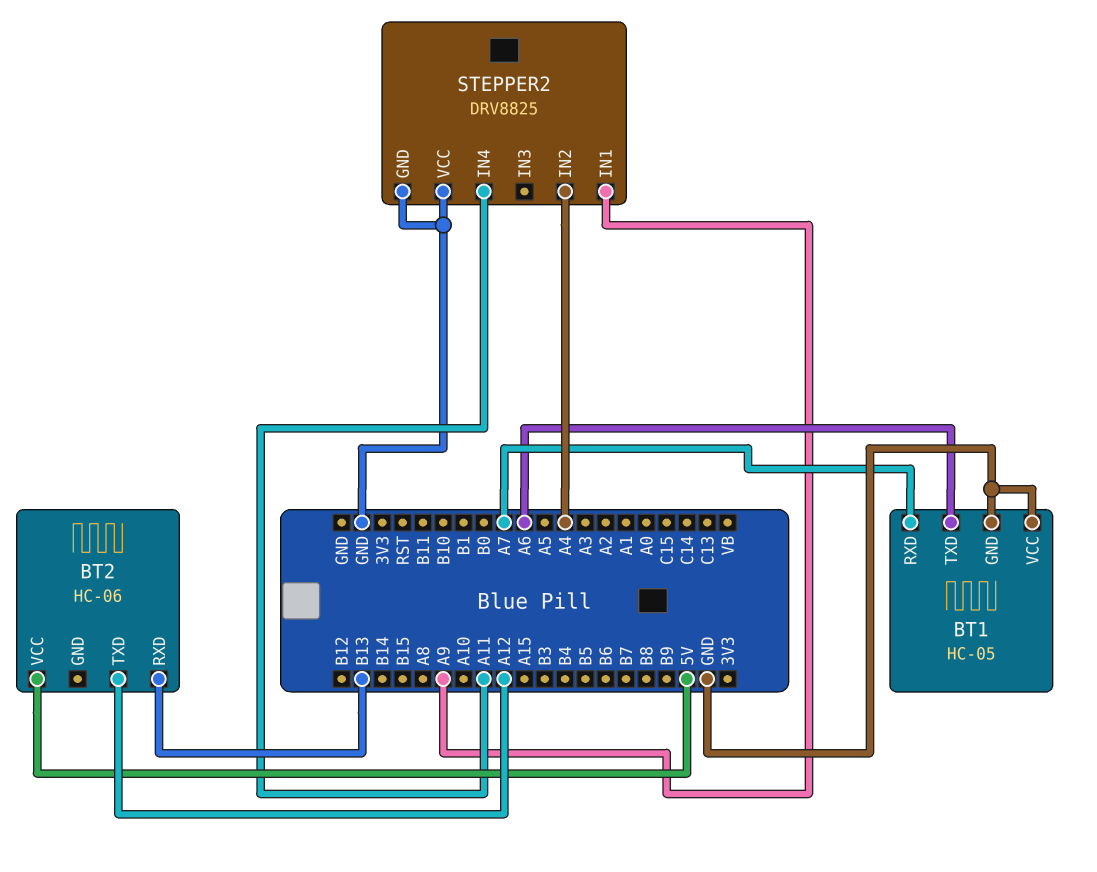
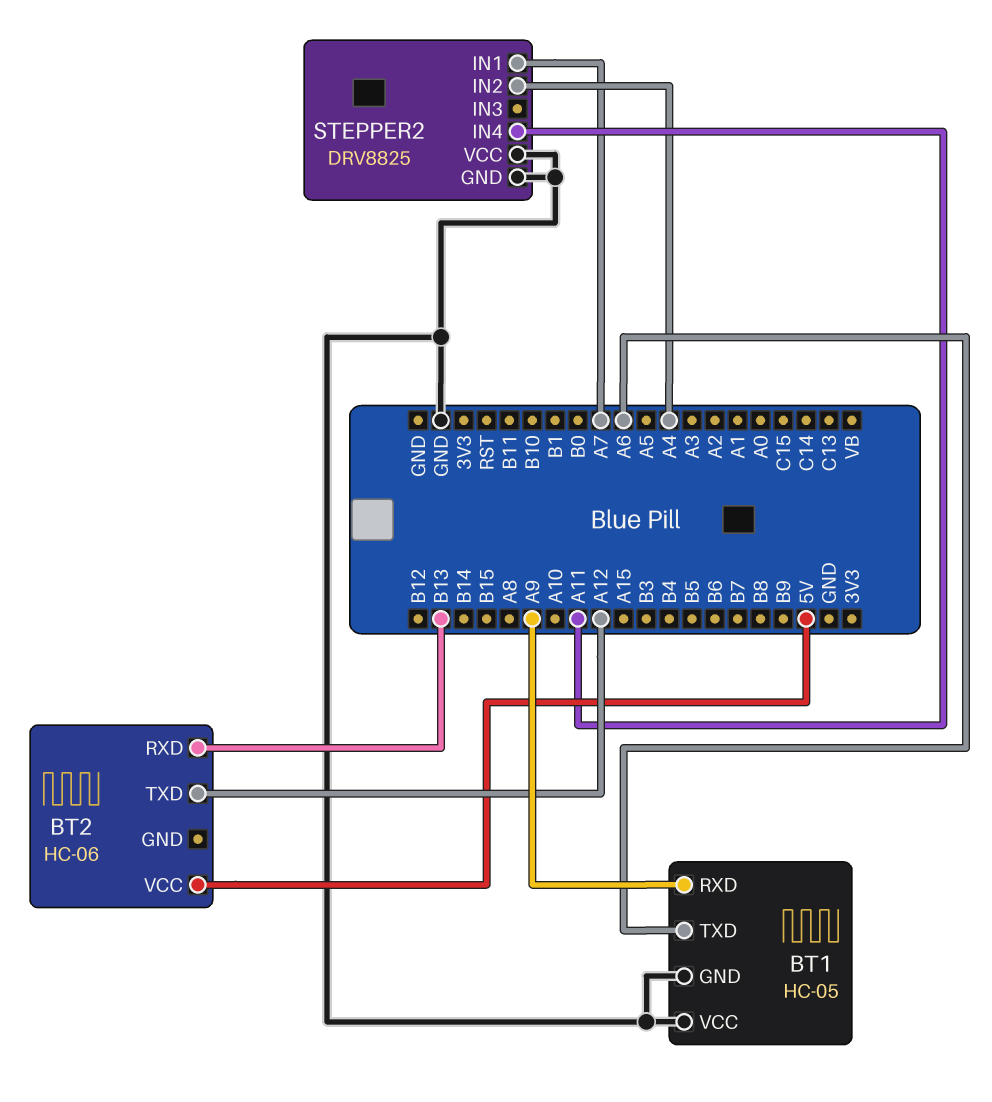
BT1 pin RXD: A7 -> A9
STEPPER2 pin IN1: A9 -> A7

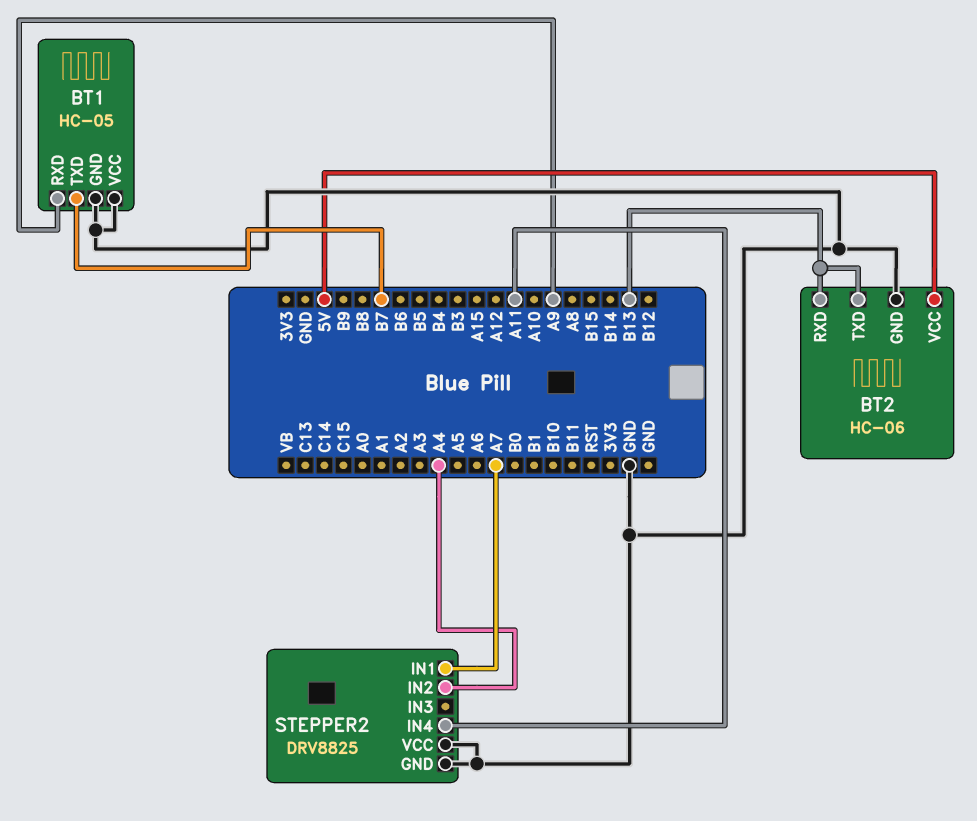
BT1 pin TXD: A6 -> B7
BT2 pin GND: none -> GND
BT2 pin TXD: A12 -> B13

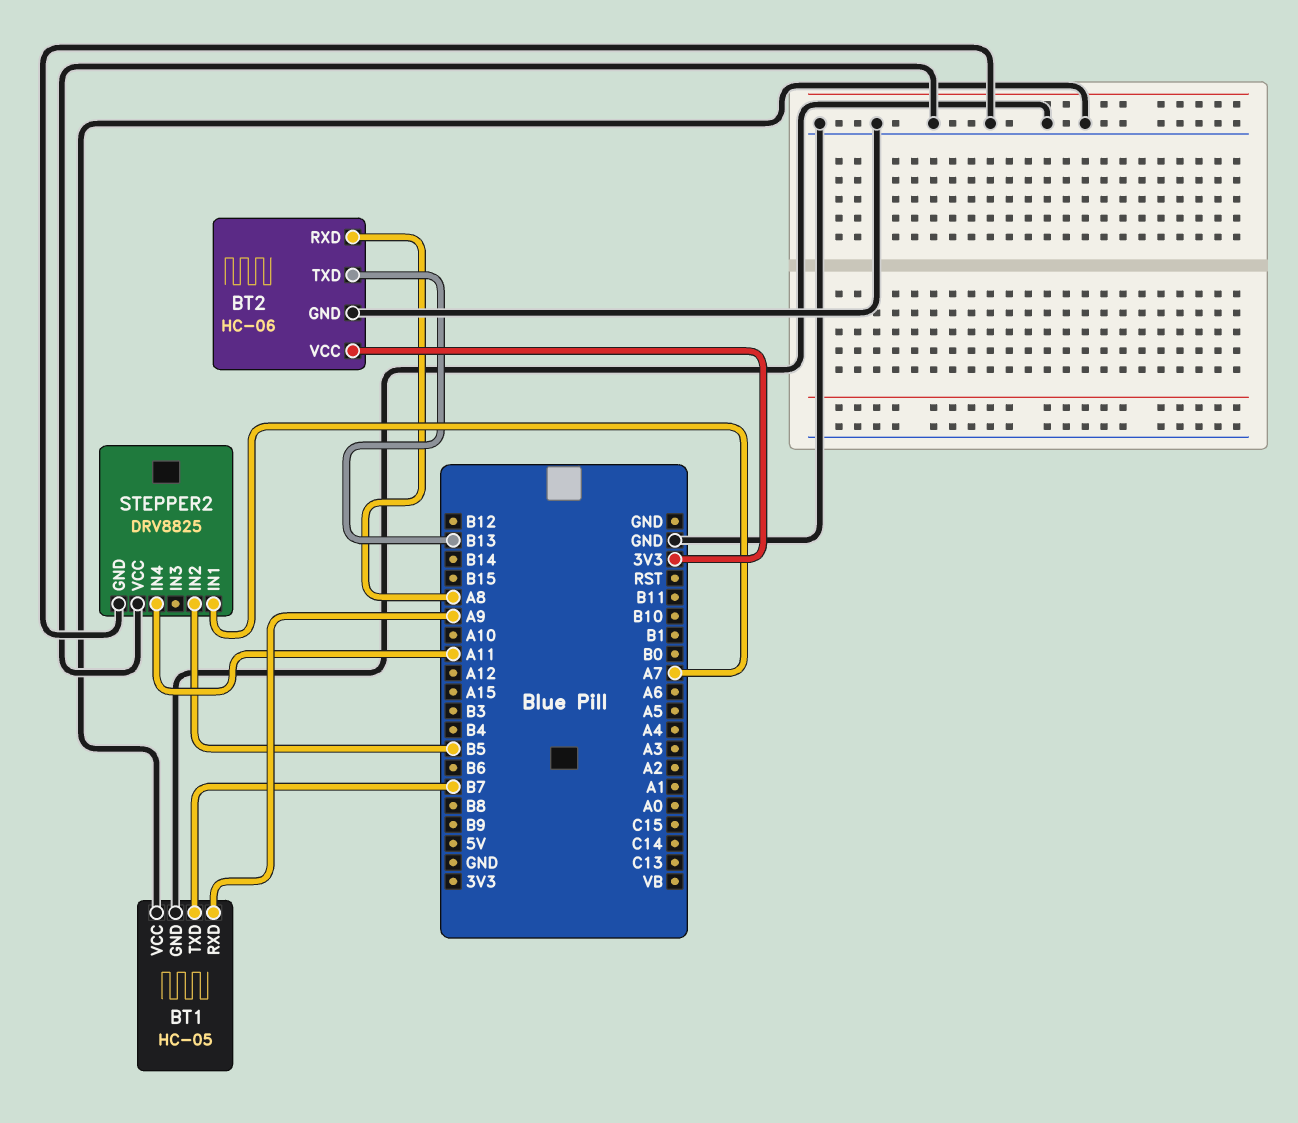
BT2 pin RXD: B13 -> A8
BT2 pin VCC: 5V -> 3V3
STEPPER2 pin IN2: A4 -> B5

